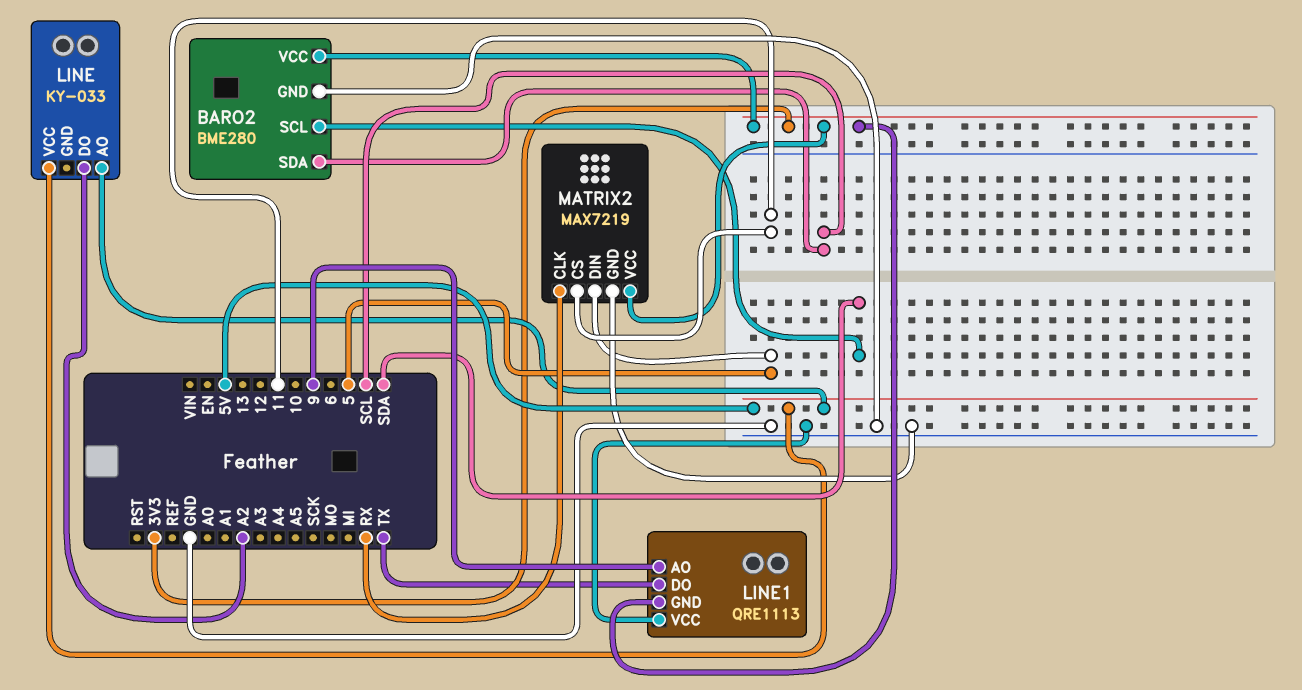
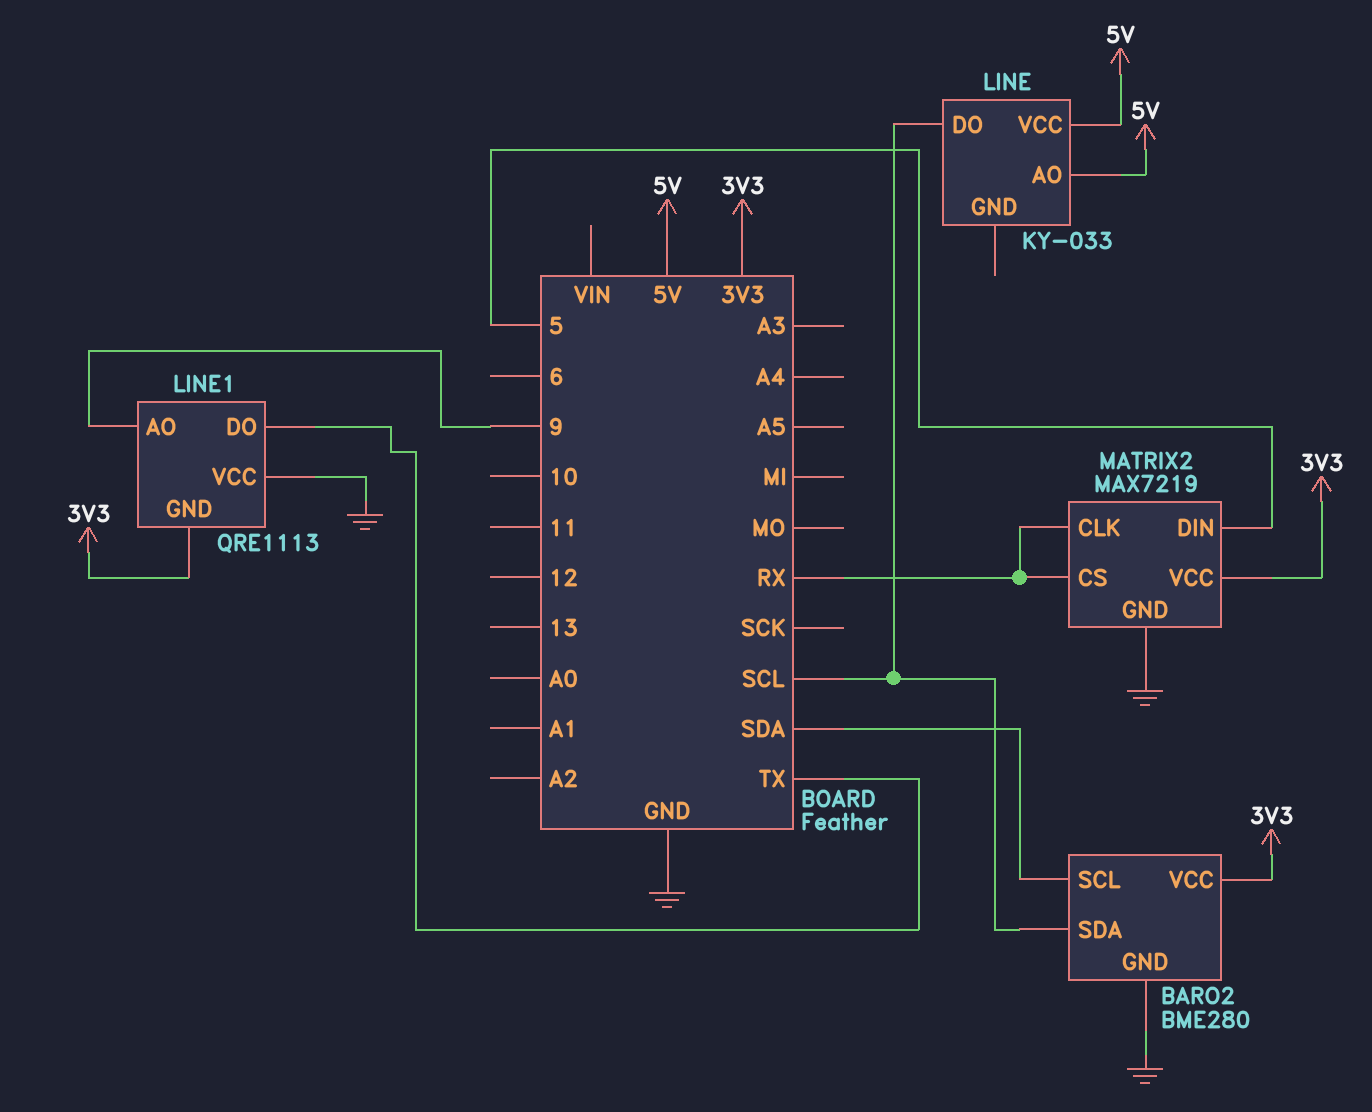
LINE pin DO: A2 -> SCL
MATRIX2 pin CS: 11 -> RX

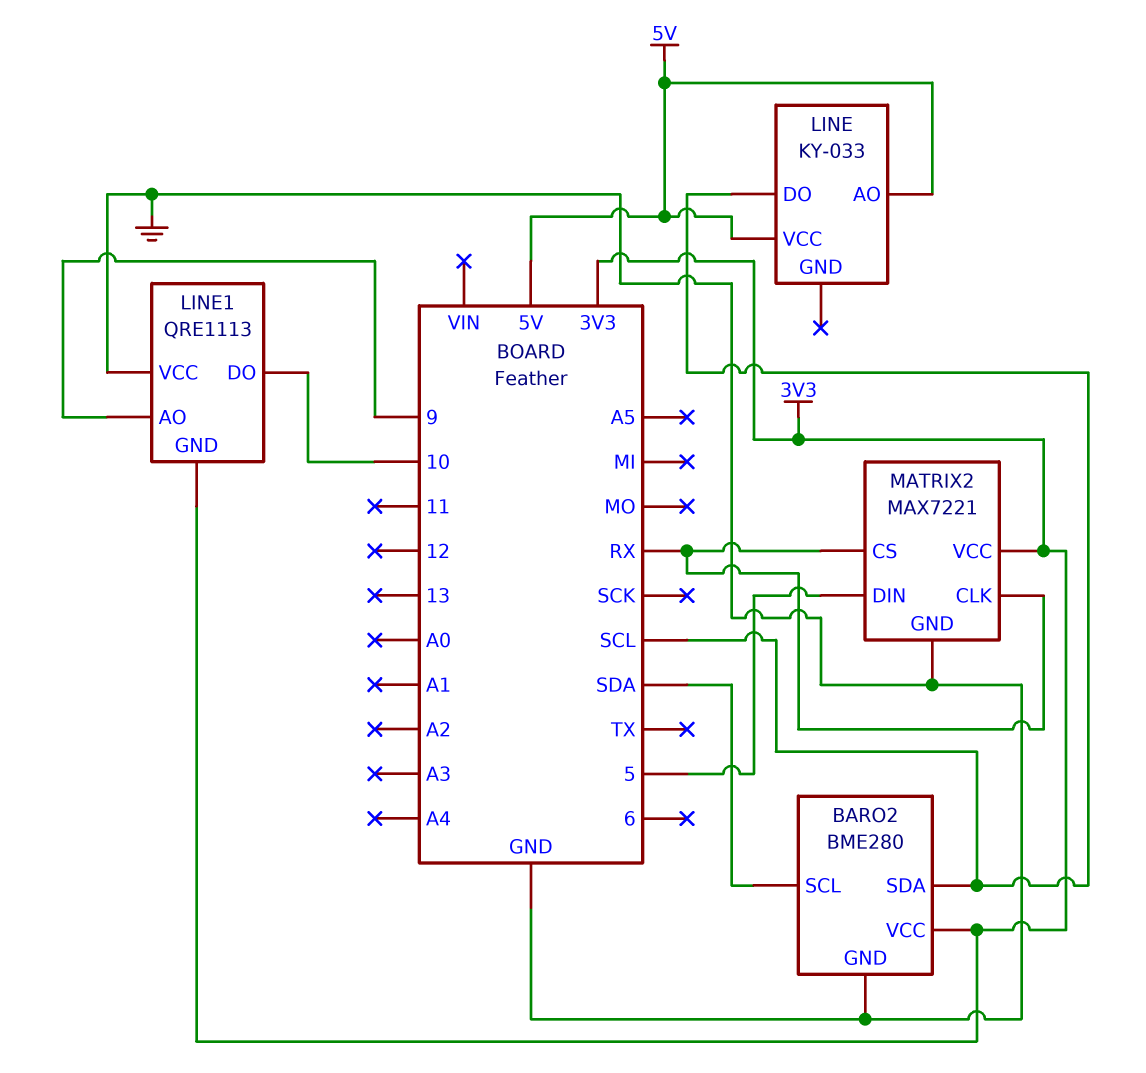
LINE1 pin DO: TX -> 10
MATRIX2: MAX7219 -> MAX7221

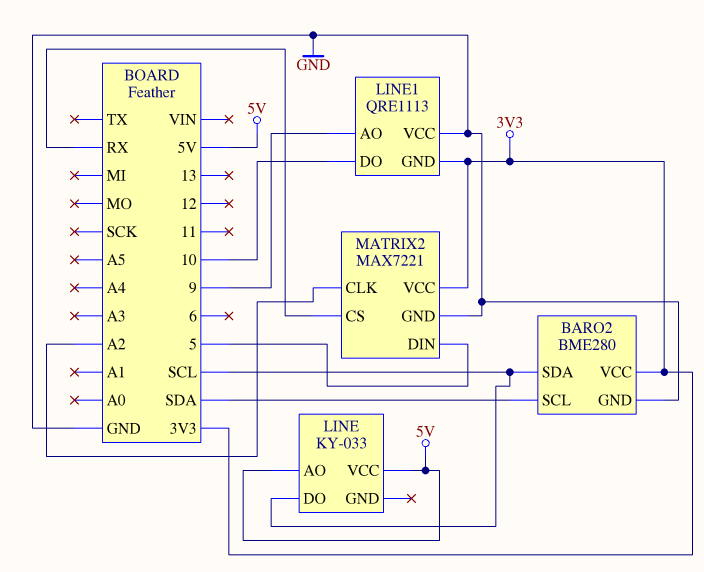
MATRIX2 pin CLK: RX -> A2

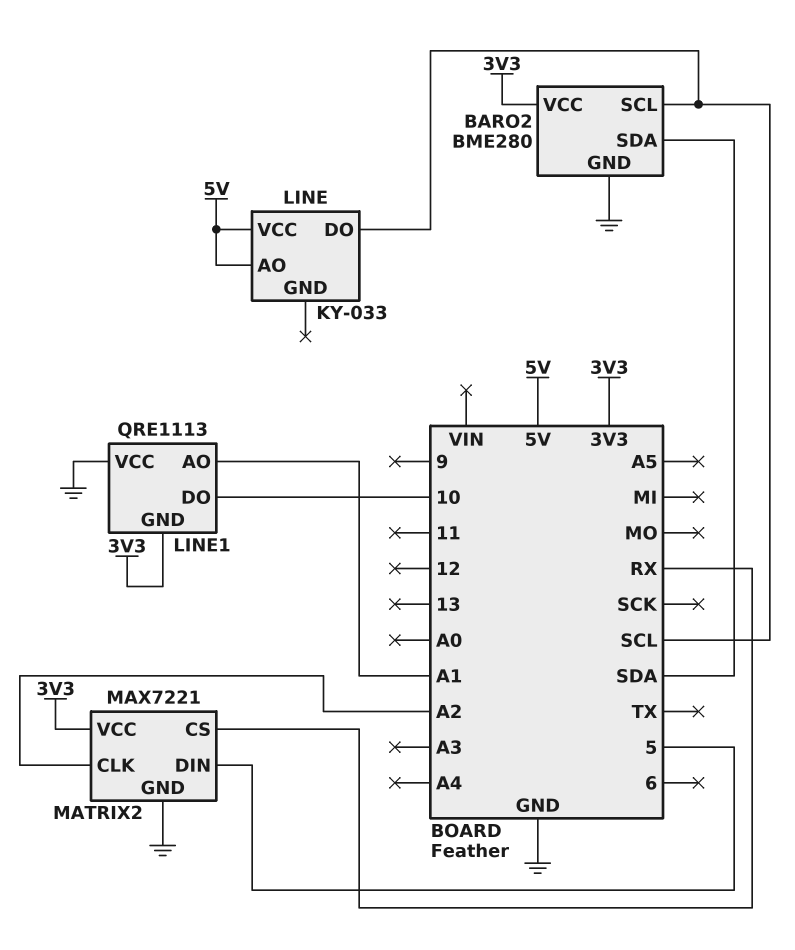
BARO2 pin SCL: SDA -> SCL
BARO2 pin SDA: SCL -> SDA
LINE1 pin AO: 9 -> A1

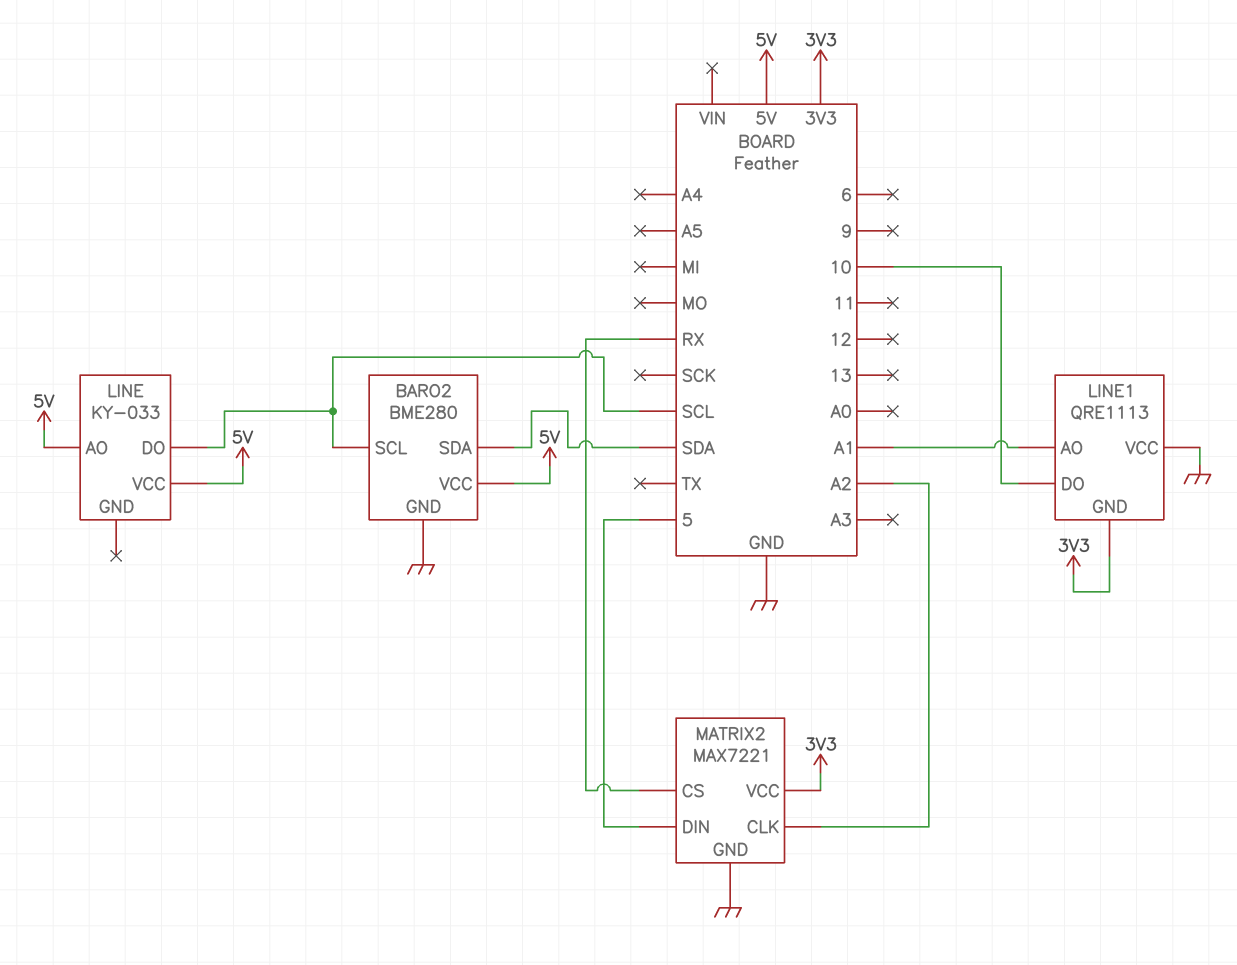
BARO2 pin VCC: 3V3 -> 5V

